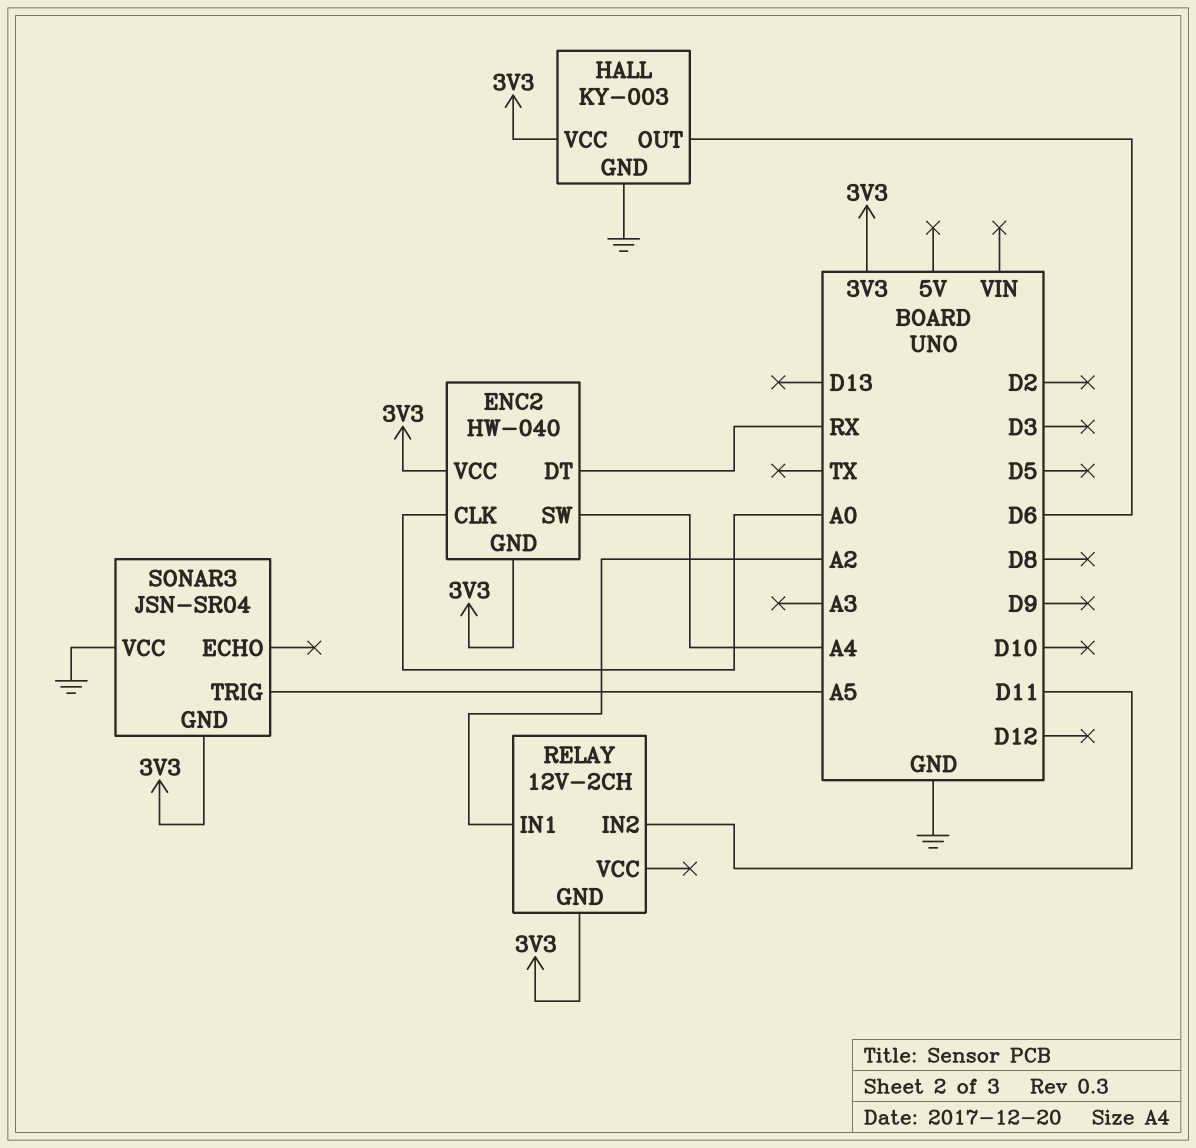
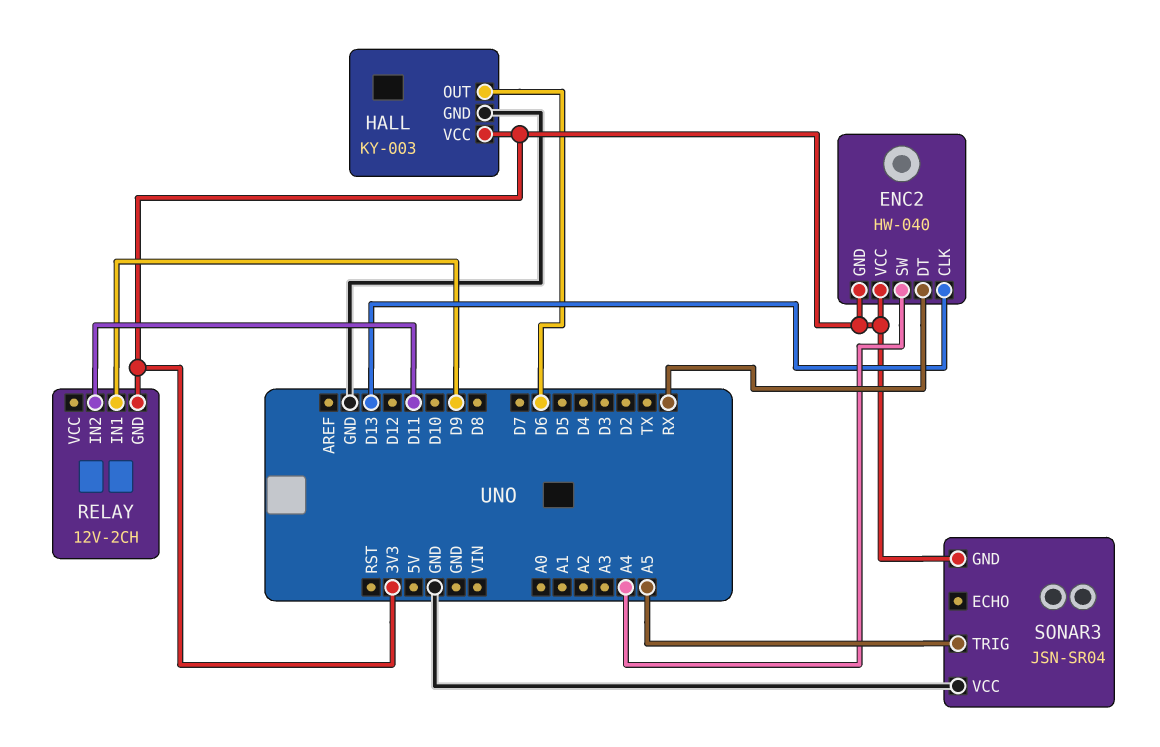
ENC2 pin CLK: A0 -> D13
RELAY pin IN1: A2 -> D9

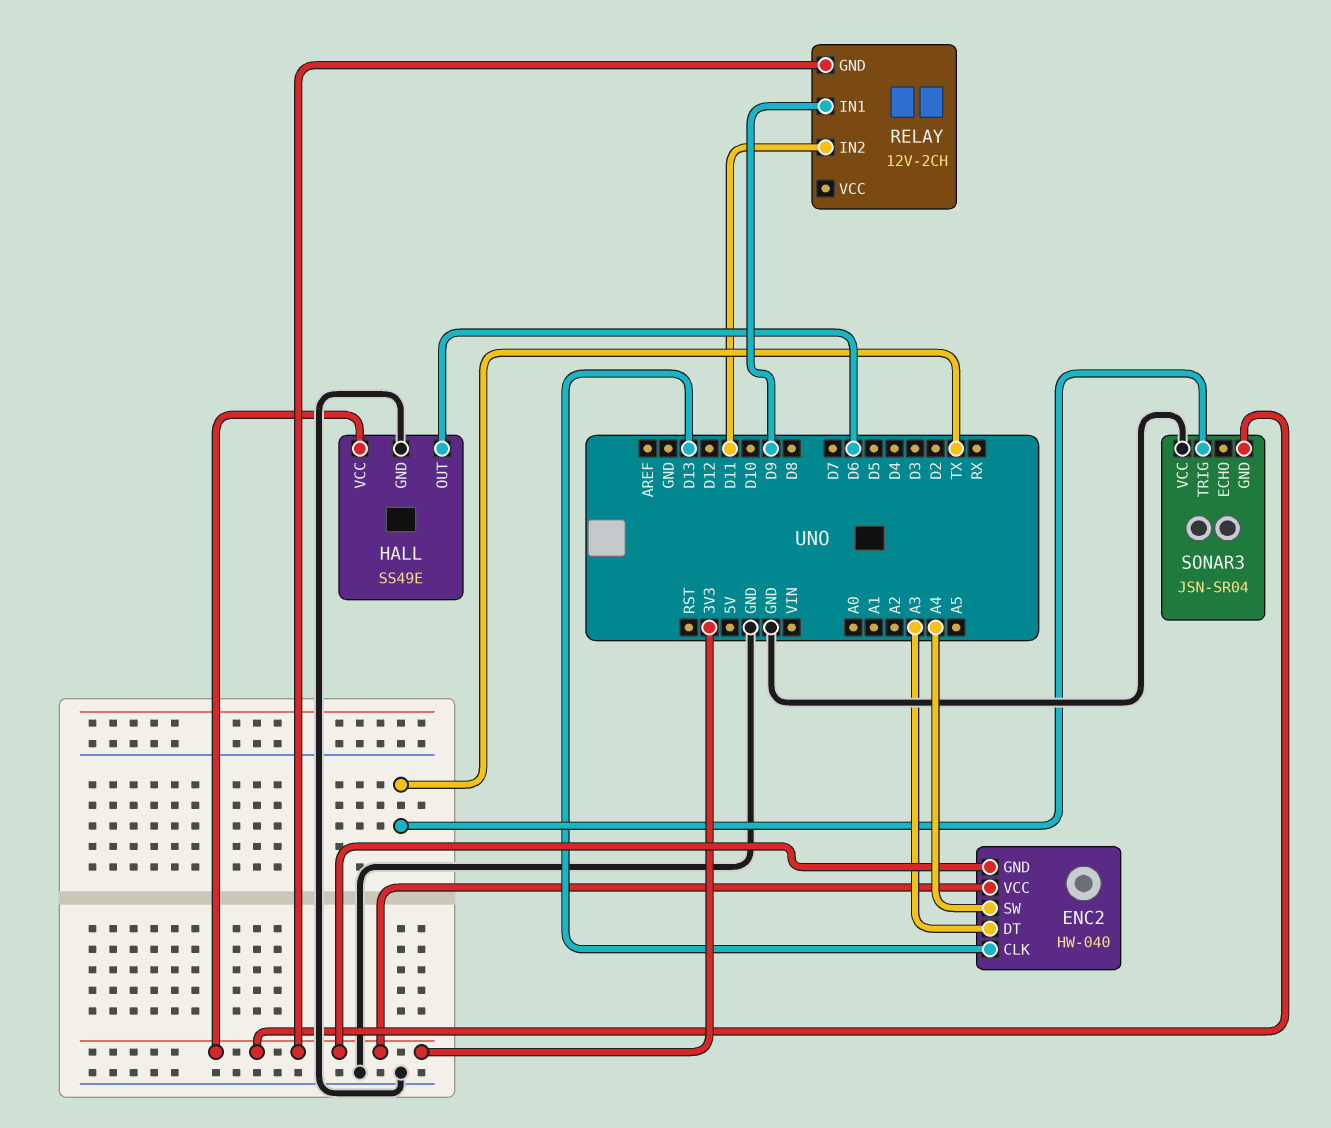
ENC2 pin DT: RX -> A3
HALL: KY-003 -> SS49E
SONAR3 pin TRIG: A5 -> TX

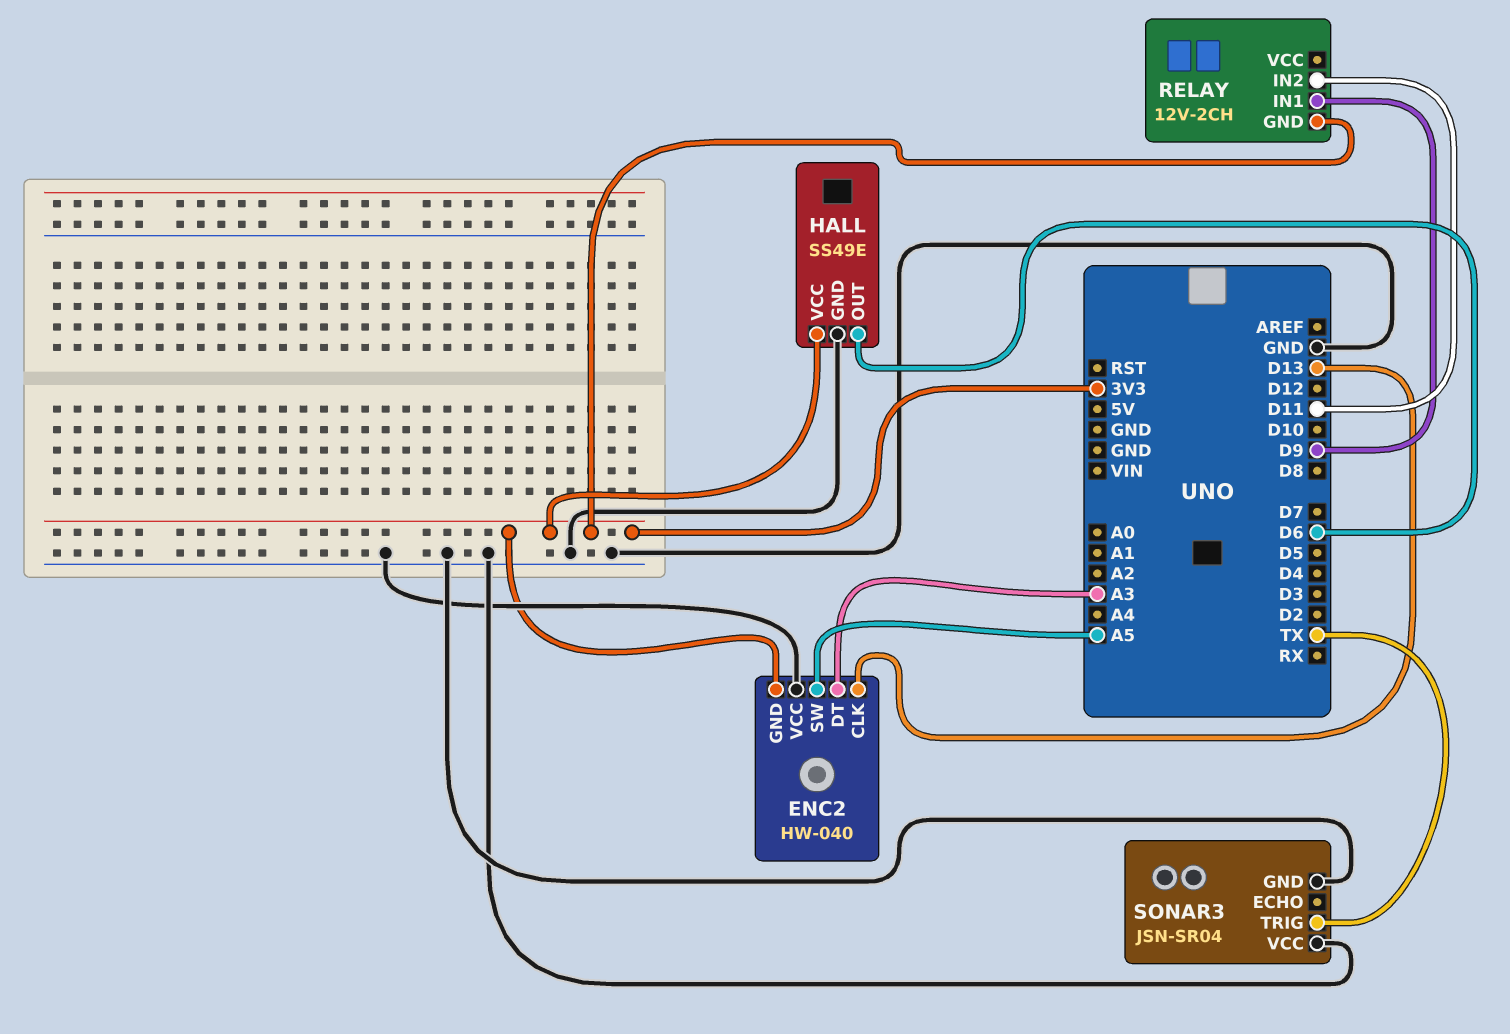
ENC2 pin SW: A4 -> A5
ENC2 pin VCC: 3V3 -> GND
SONAR3 pin GND: 3V3 -> GND

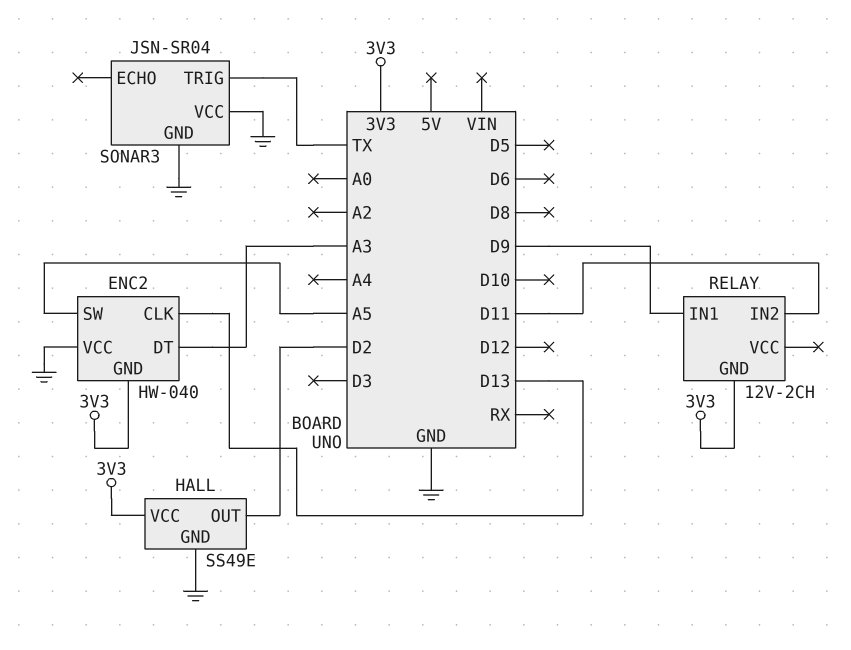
HALL pin OUT: D6 -> D2

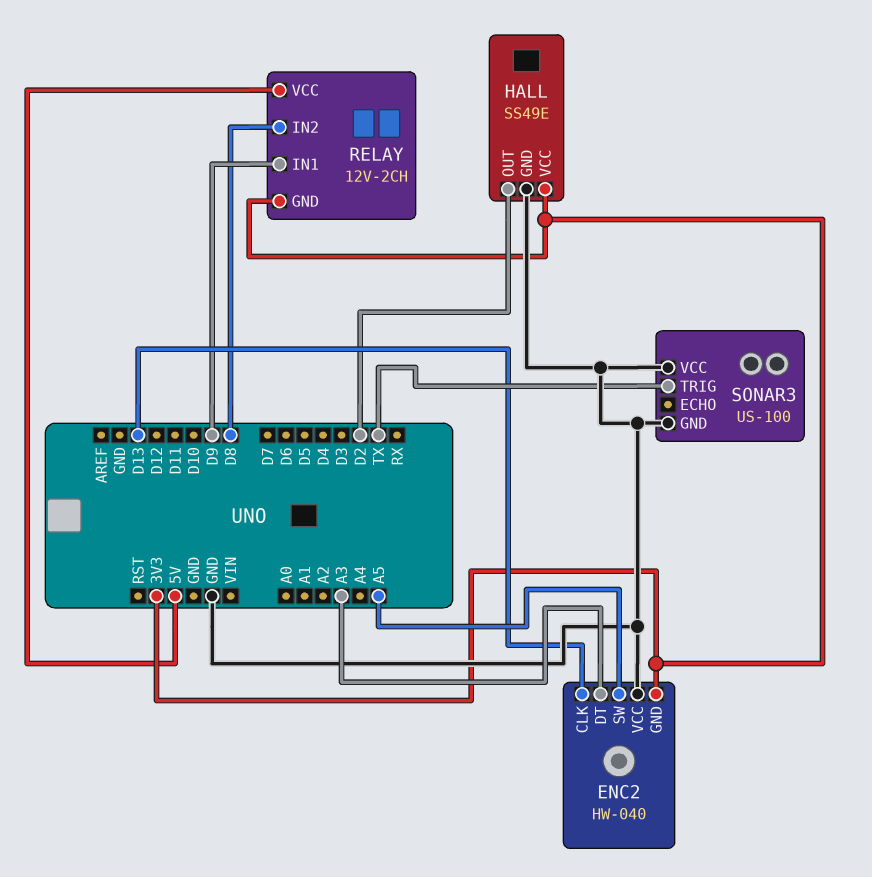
RELAY pin IN2: D11 -> D8
RELAY pin VCC: none -> 5V
SONAR3: JSN-SR04 -> US-100

